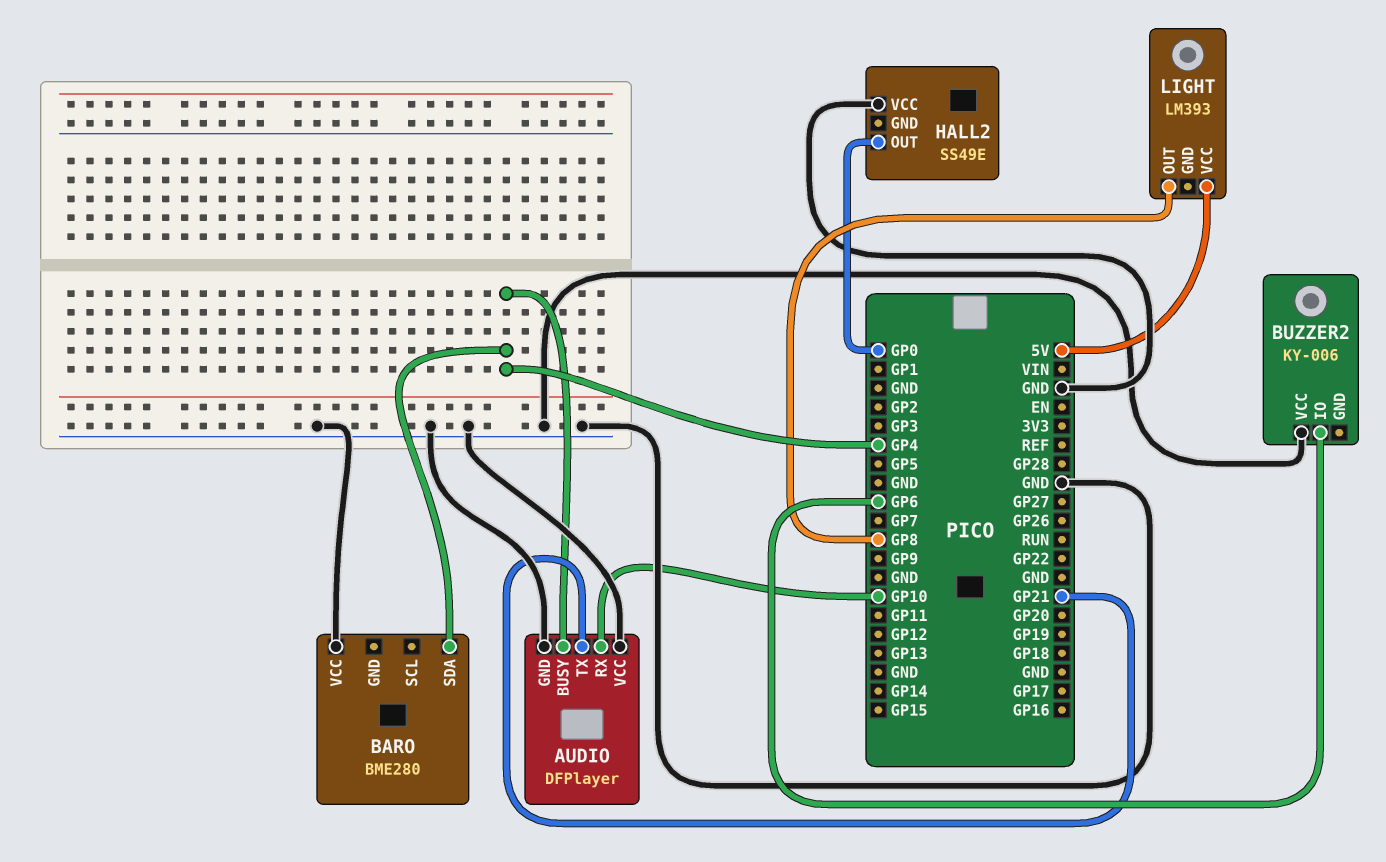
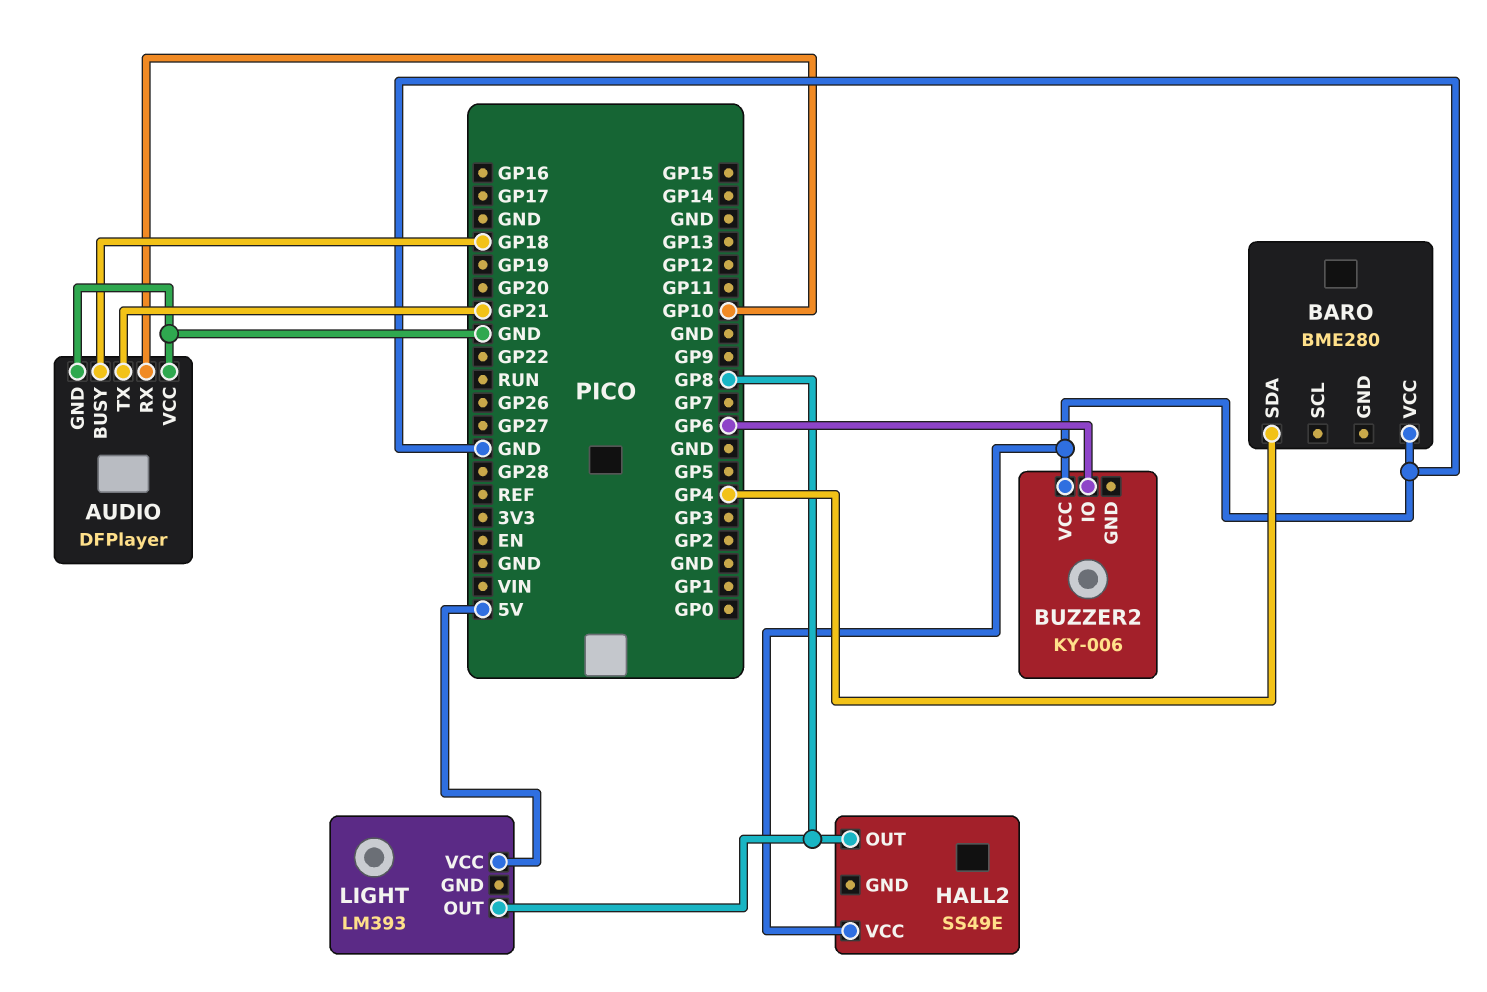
AUDIO pin BUSY: GP4 -> GP18
HALL2 pin OUT: GP0 -> GP8

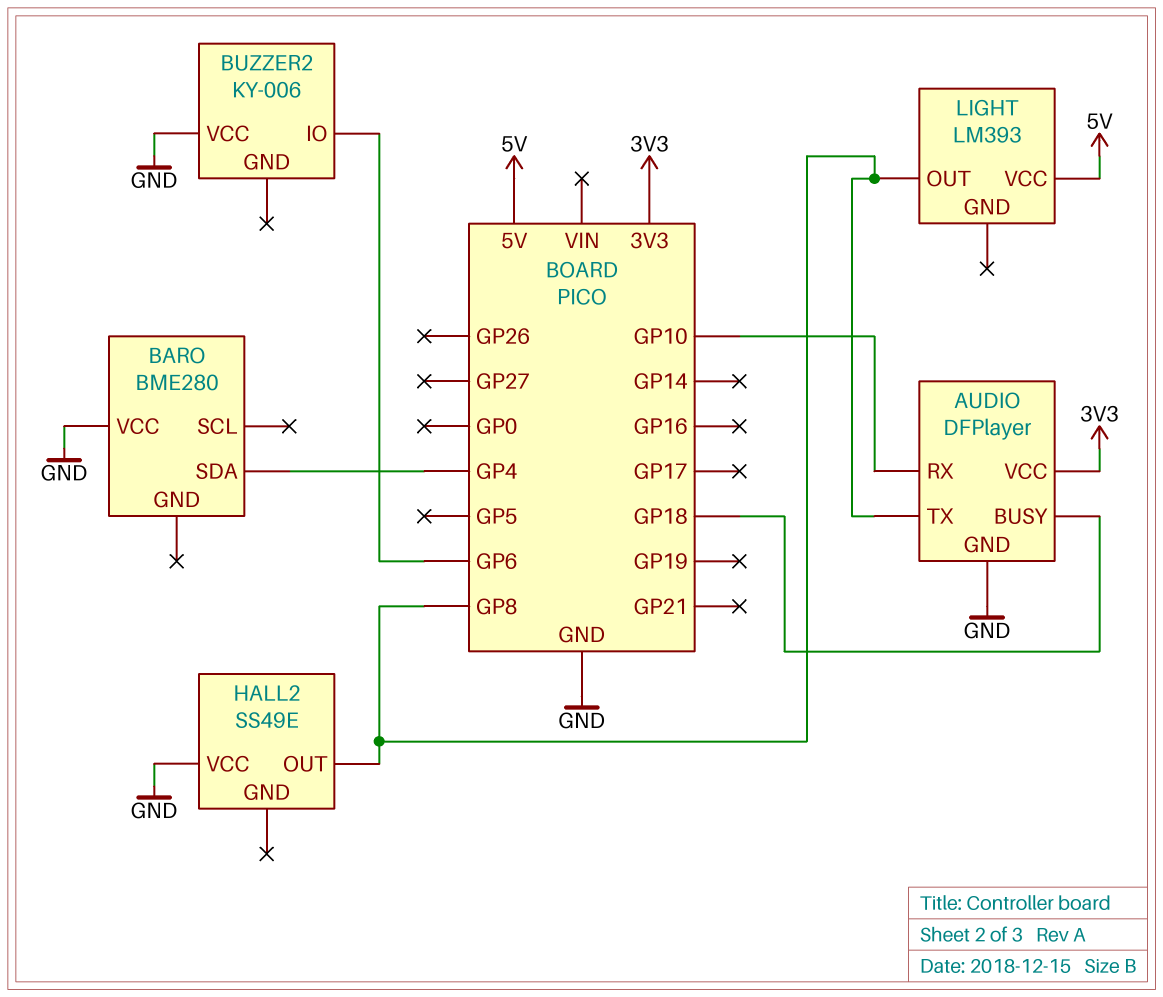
AUDIO pin TX: GP21 -> GP8
AUDIO pin VCC: GND -> 3V3

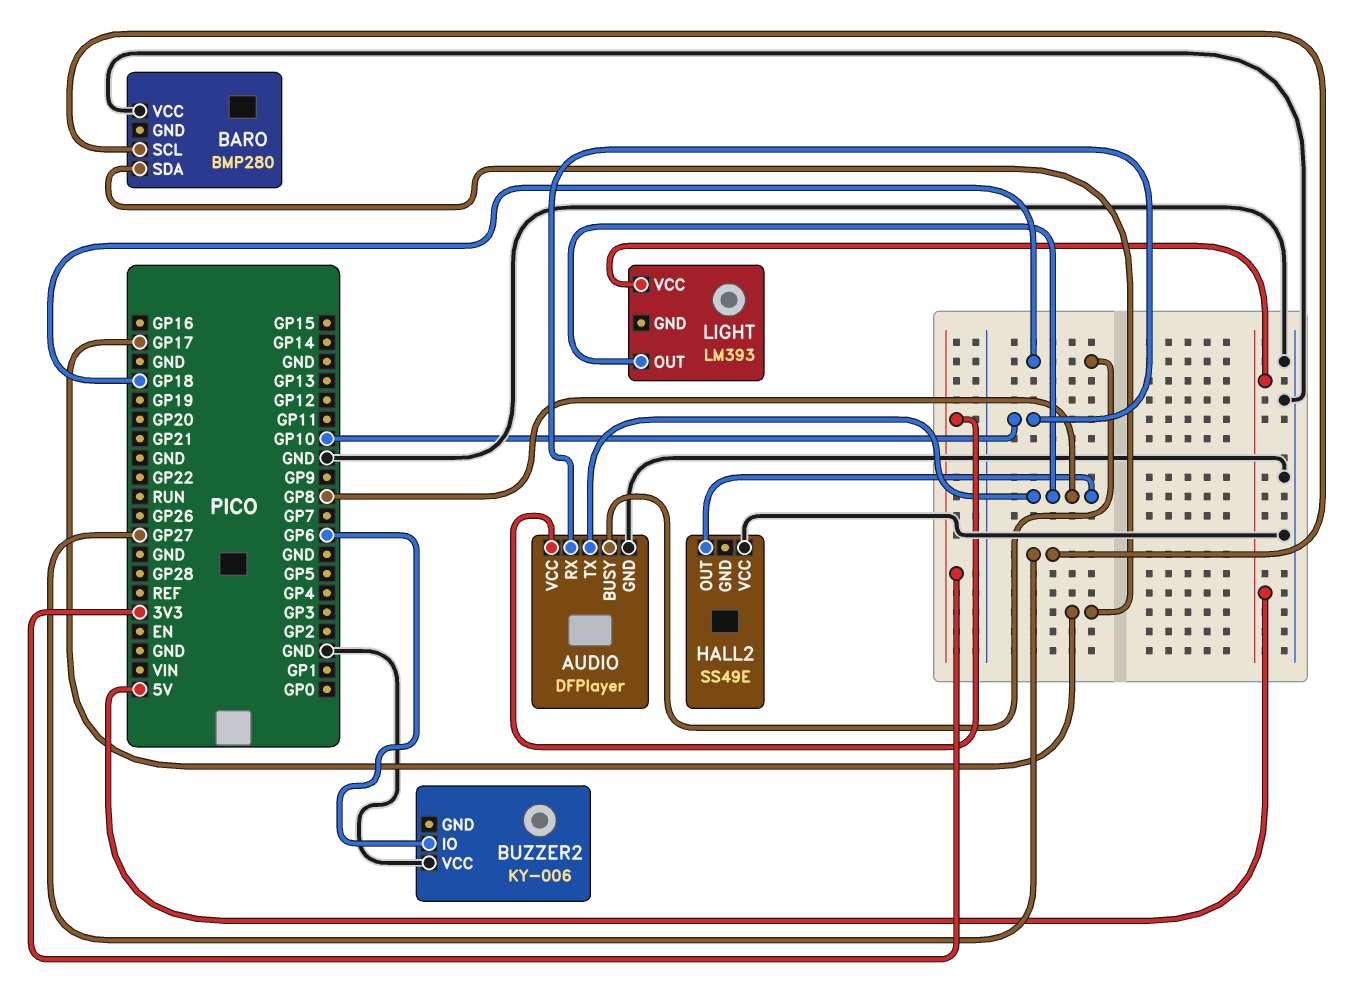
BARO: BME280 -> BMP280
BARO pin SCL: none -> GP27
BARO pin SDA: GP4 -> GP17

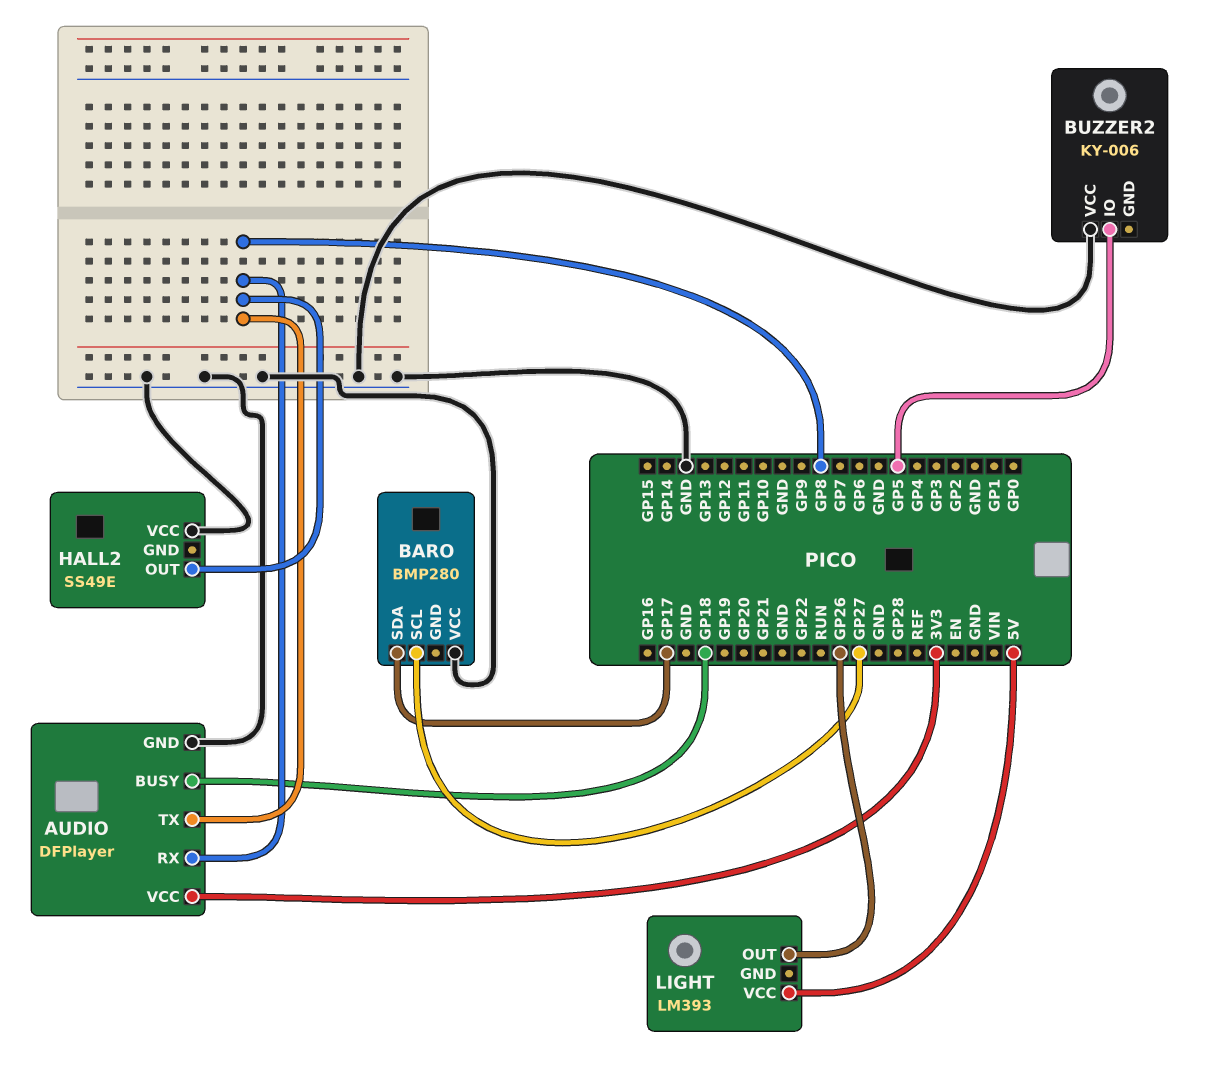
AUDIO pin RX: GP10 -> GP8
BUZZER2 pin IO: GP6 -> GP5
LIGHT pin OUT: GP8 -> GP26

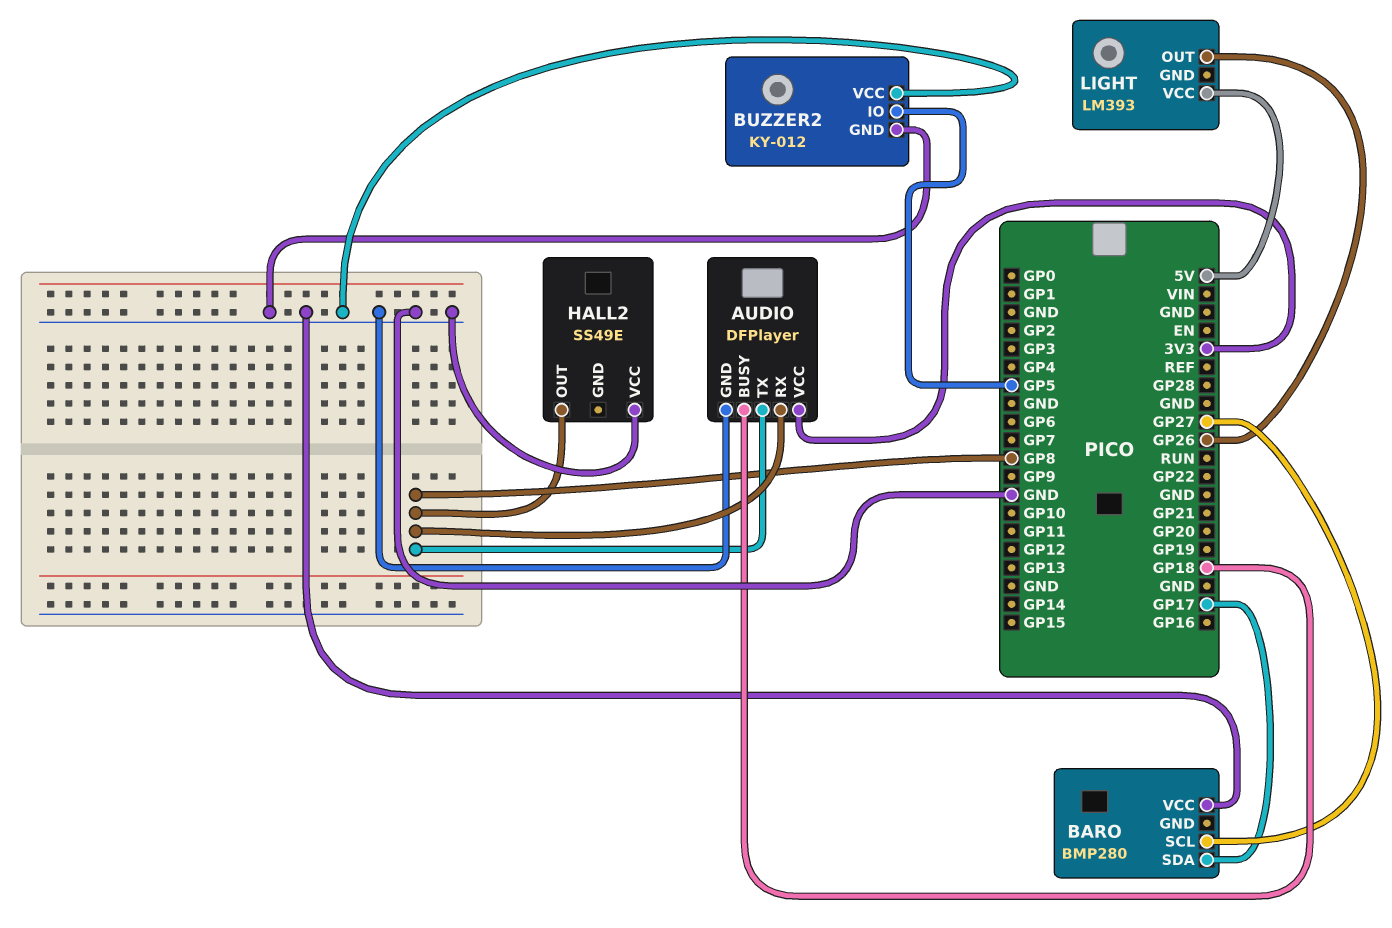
BUZZER2: KY-006 -> KY-012
BUZZER2 pin GND: none -> GND

